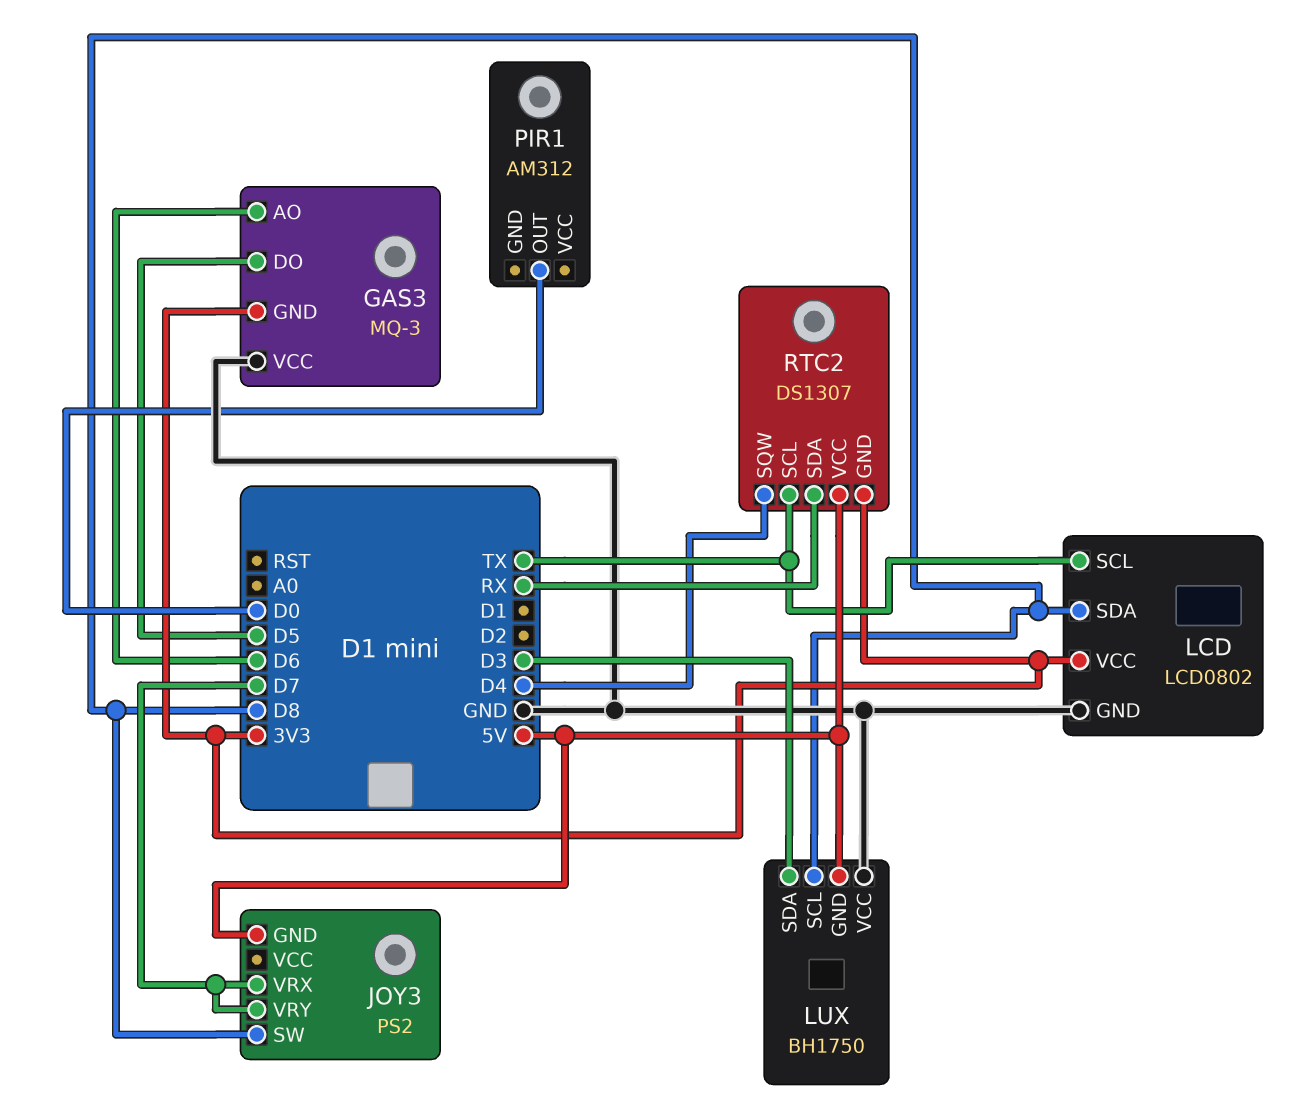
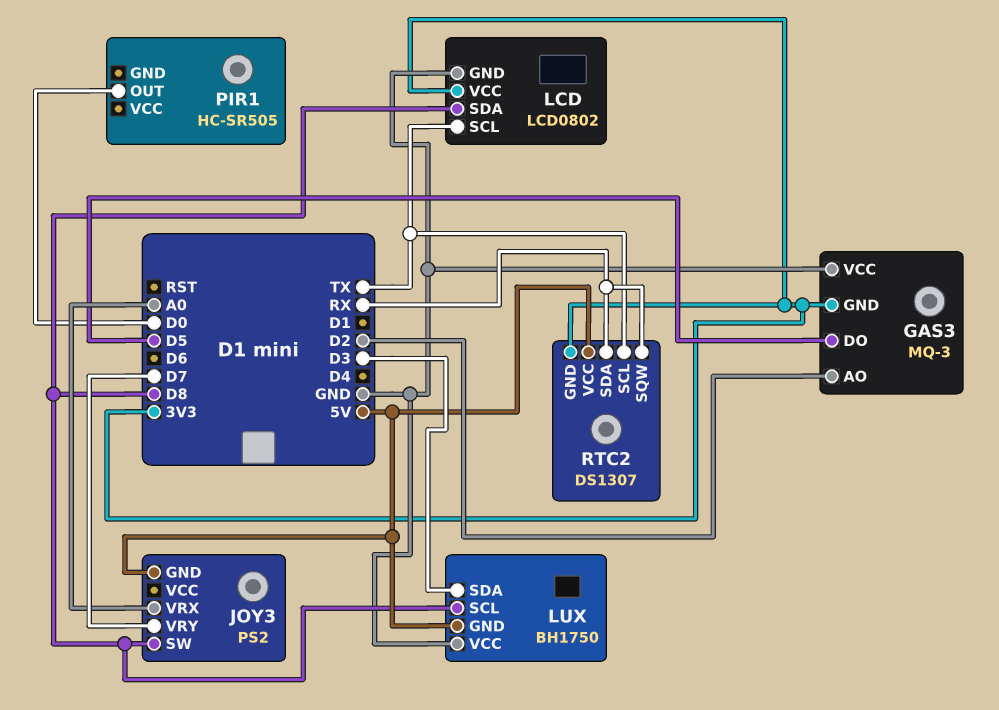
GAS3 pin AO: D6 -> D2
JOY3 pin VRX: D7 -> A0
PIR1: AM312 -> HC-SR505
RTC2 pin SQW: D4 -> RX

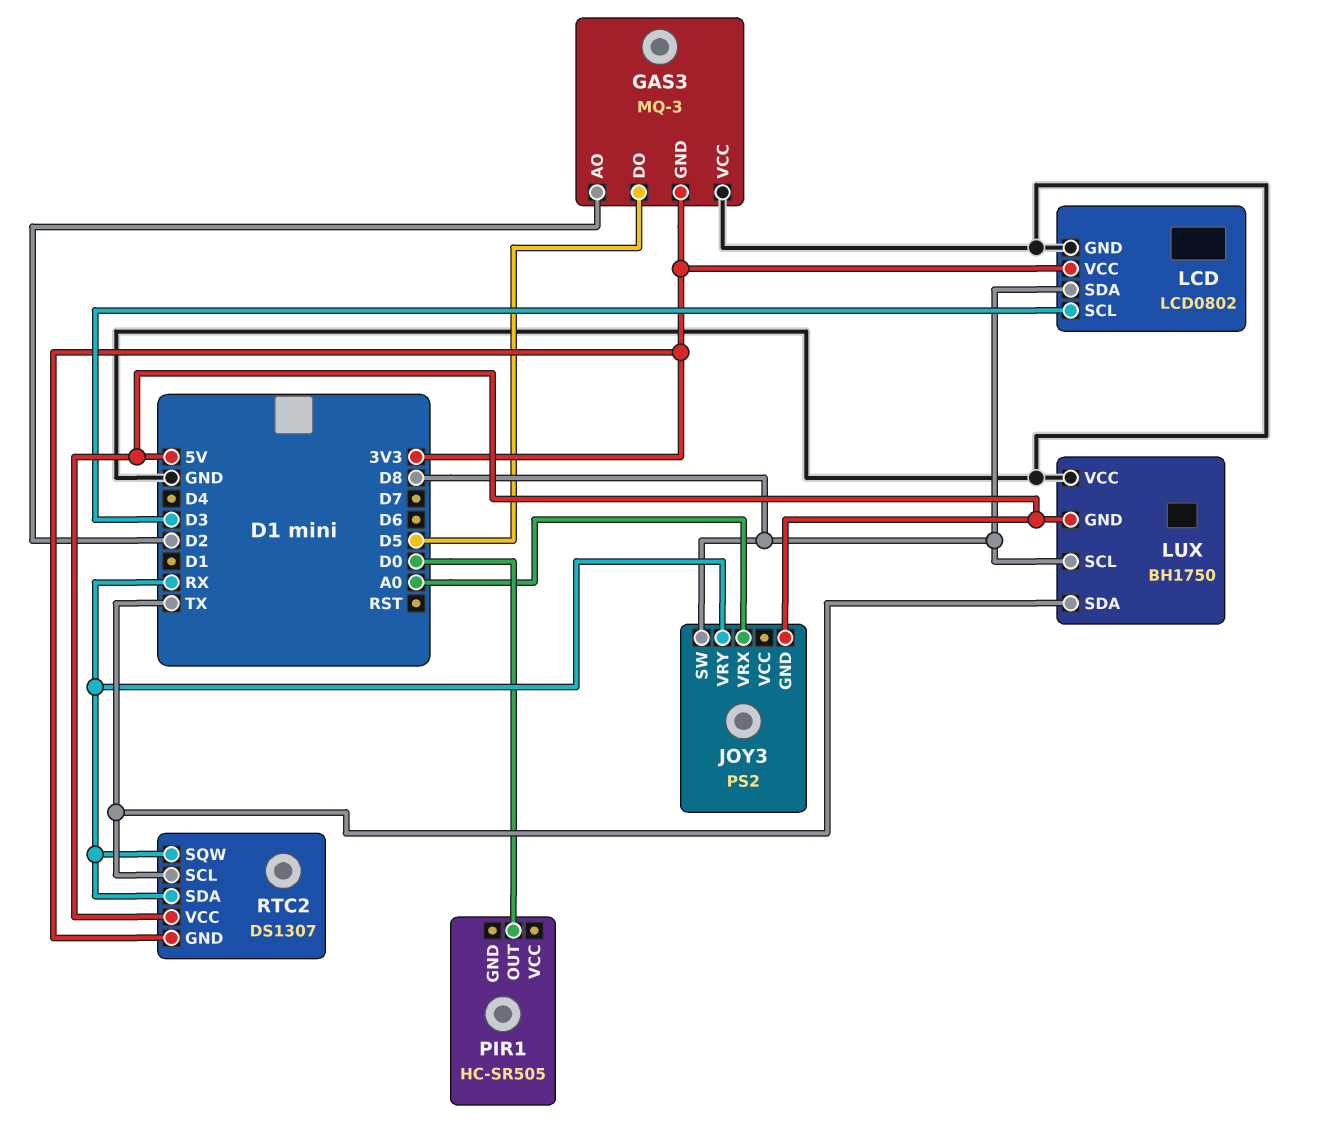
JOY3 pin VRY: D7 -> RX
LCD pin SCL: TX -> D3
LUX pin SDA: D3 -> TX

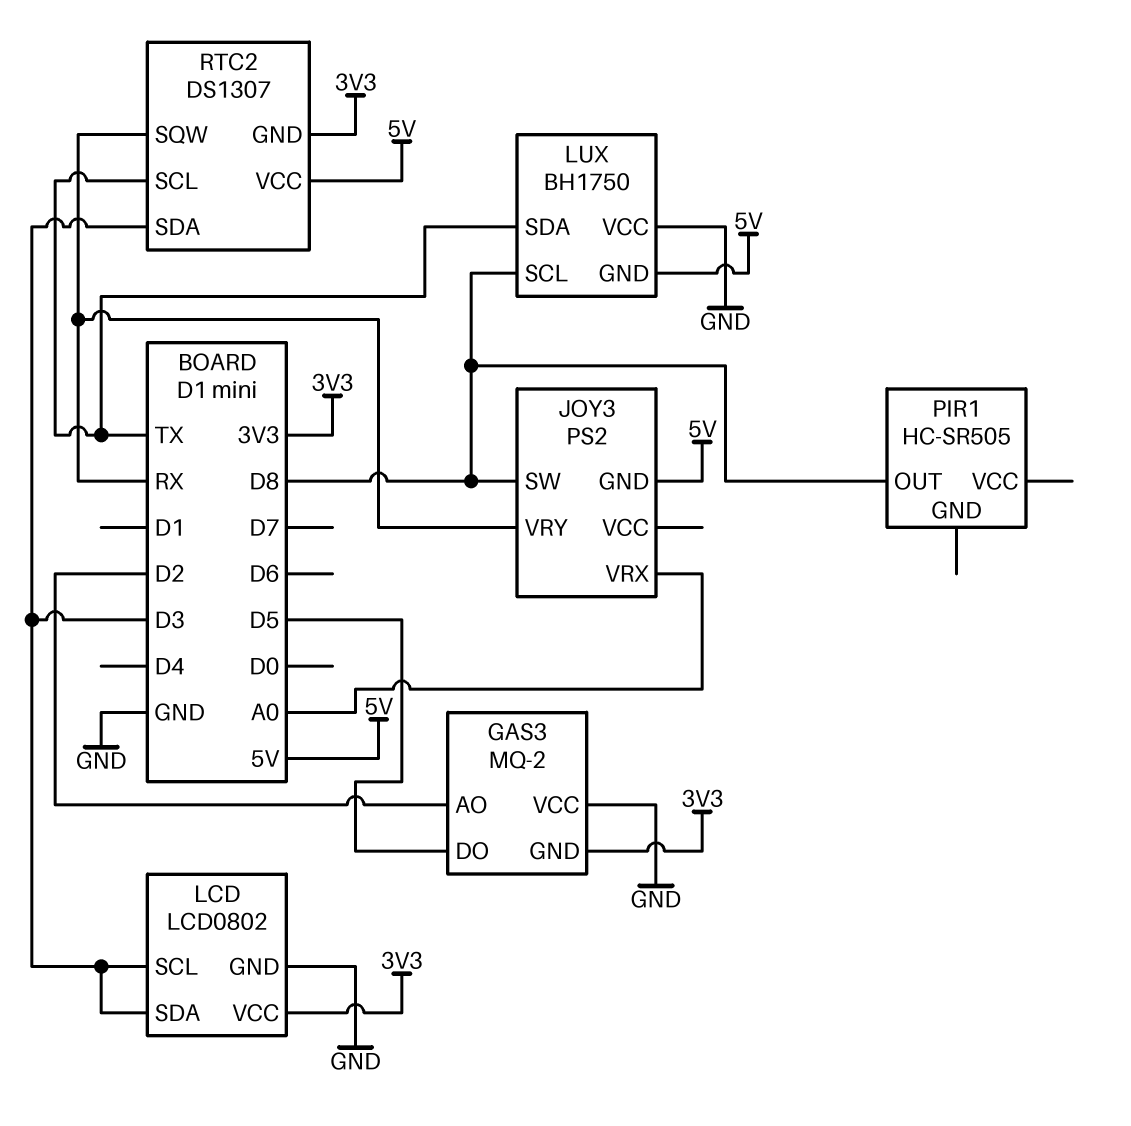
GAS3: MQ-3 -> MQ-2
LCD pin SDA: D8 -> D3
PIR1 pin OUT: D0 -> D8
RTC2 pin SDA: RX -> D3

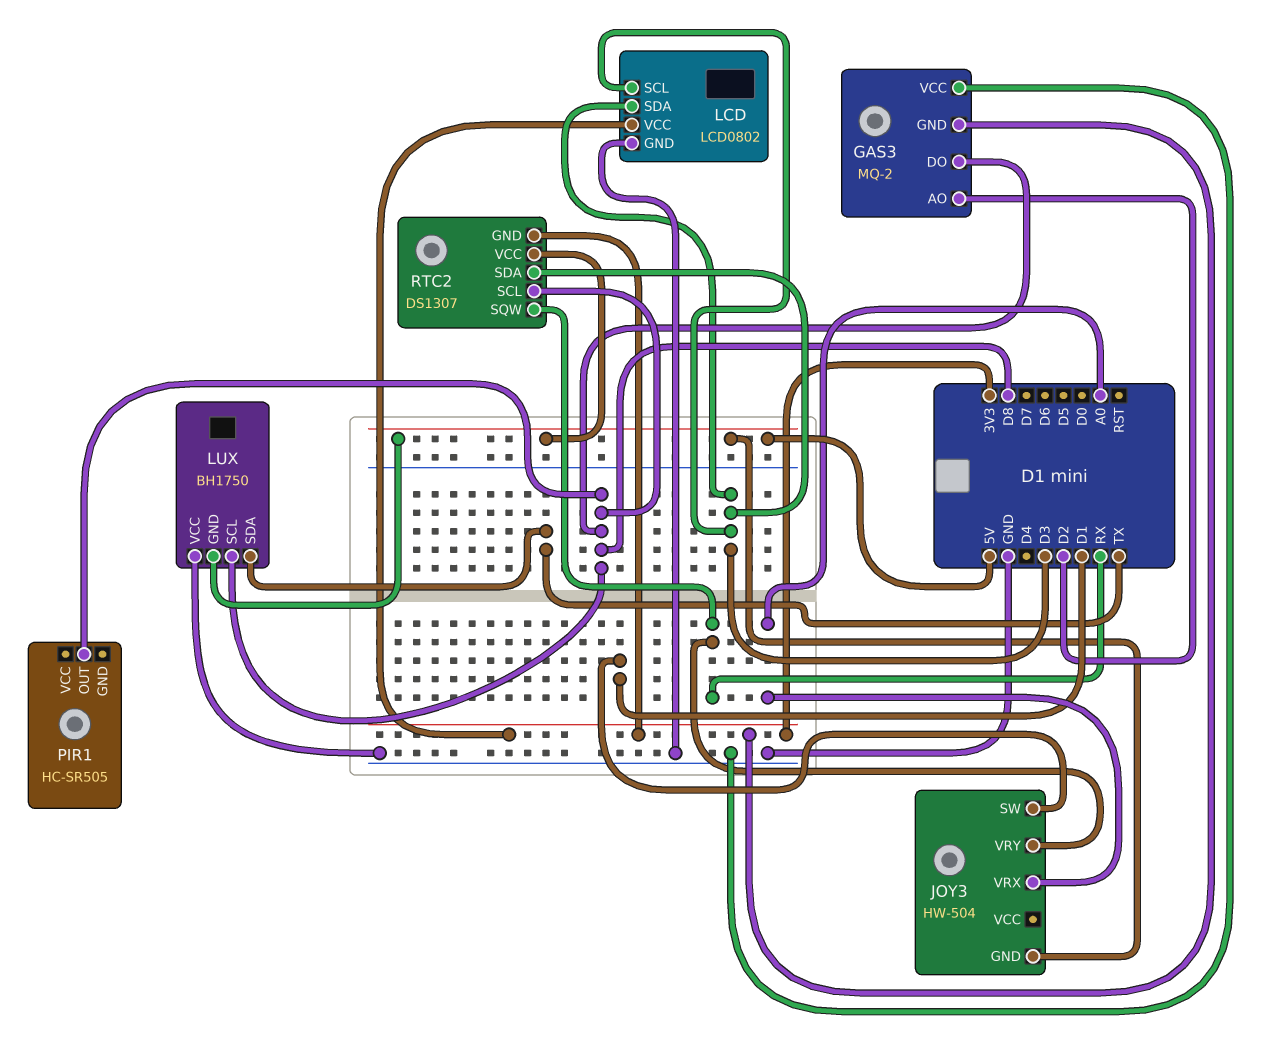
GAS3 pin DO: D5 -> D8
JOY3: PS2 -> HW-504
JOY3 pin SW: D8 -> D1
RTC2 pin SCL: TX -> D8

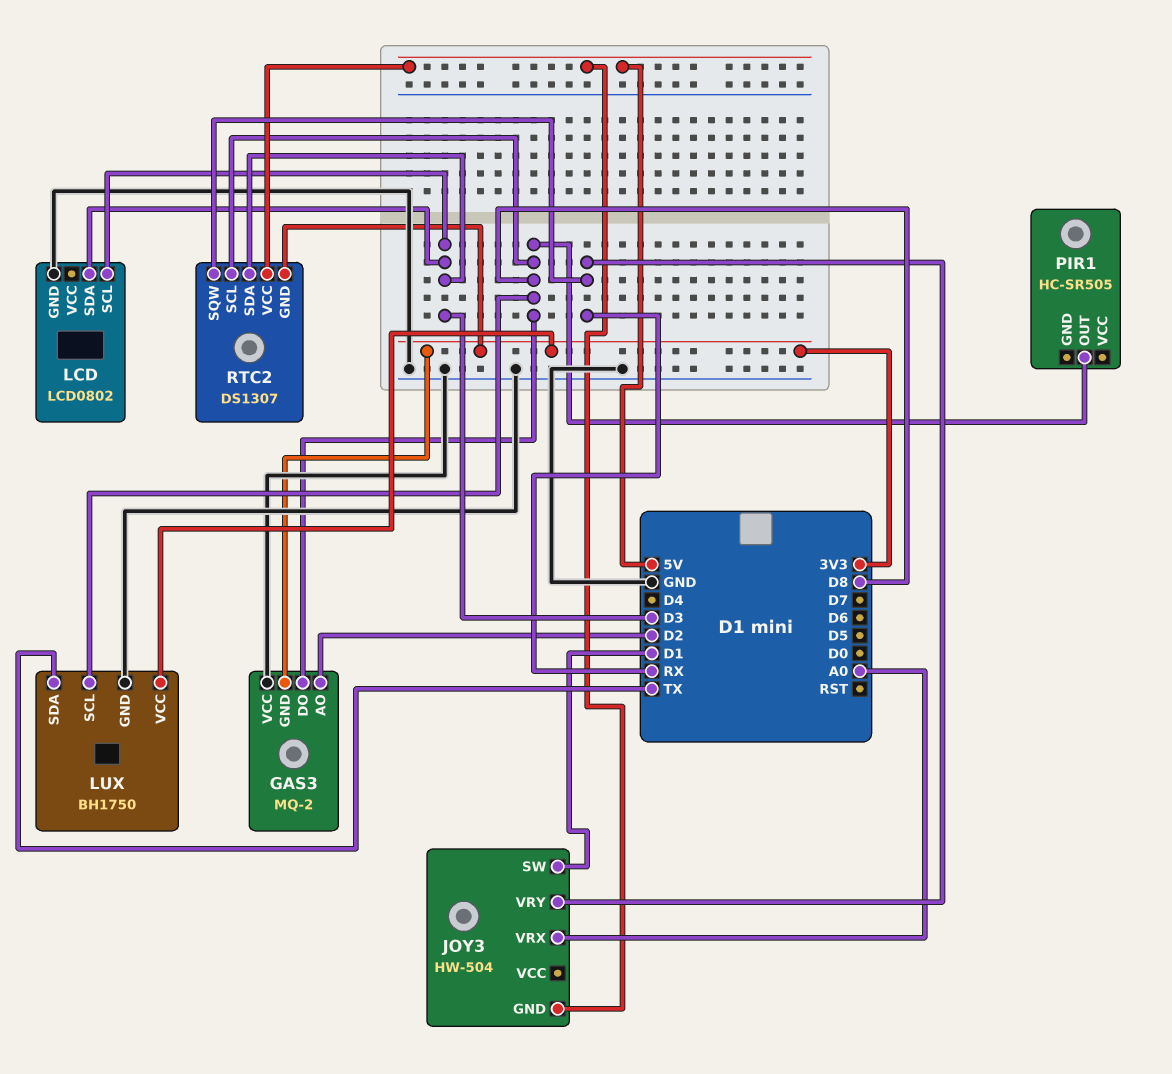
LCD pin VCC: 3V3 -> none
LUX pin GND: 5V -> GND
LUX pin VCC: GND -> 3V3

